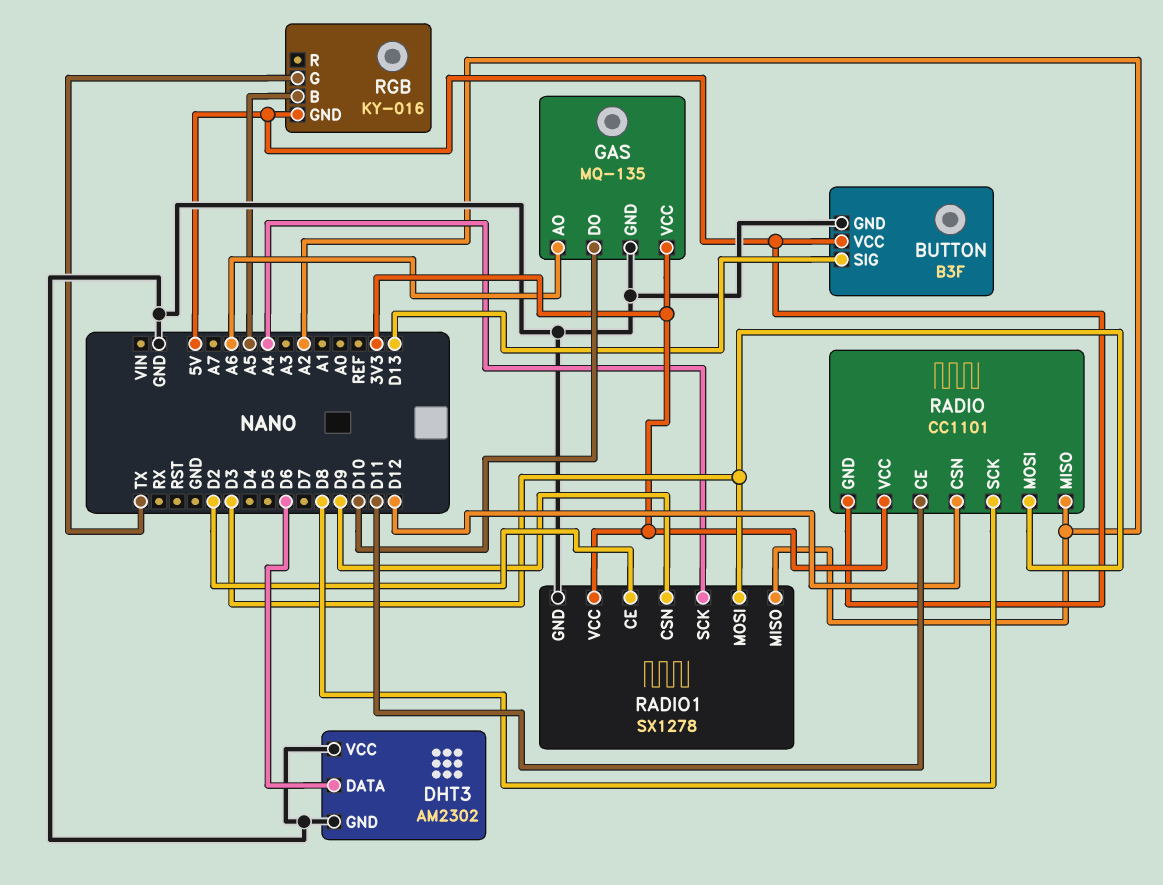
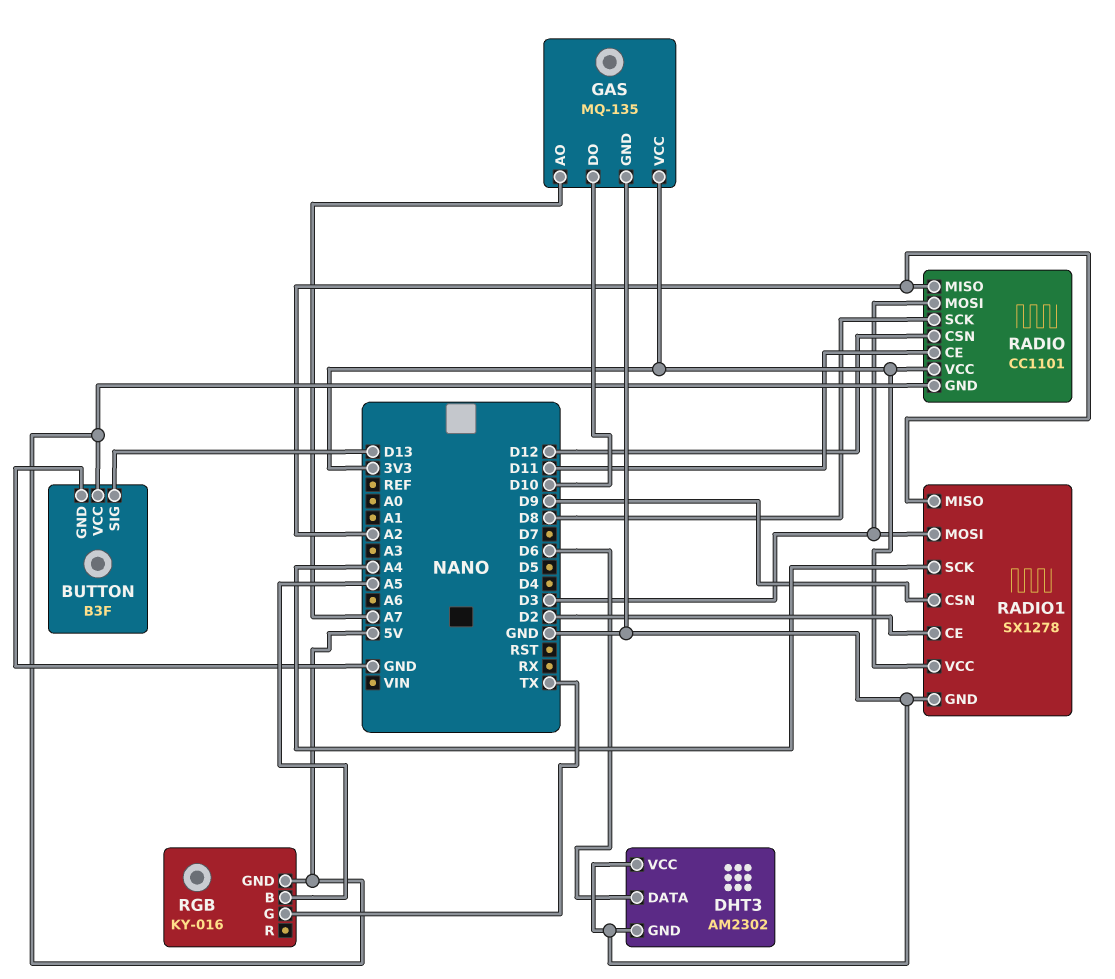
GAS pin AO: A6 -> A7

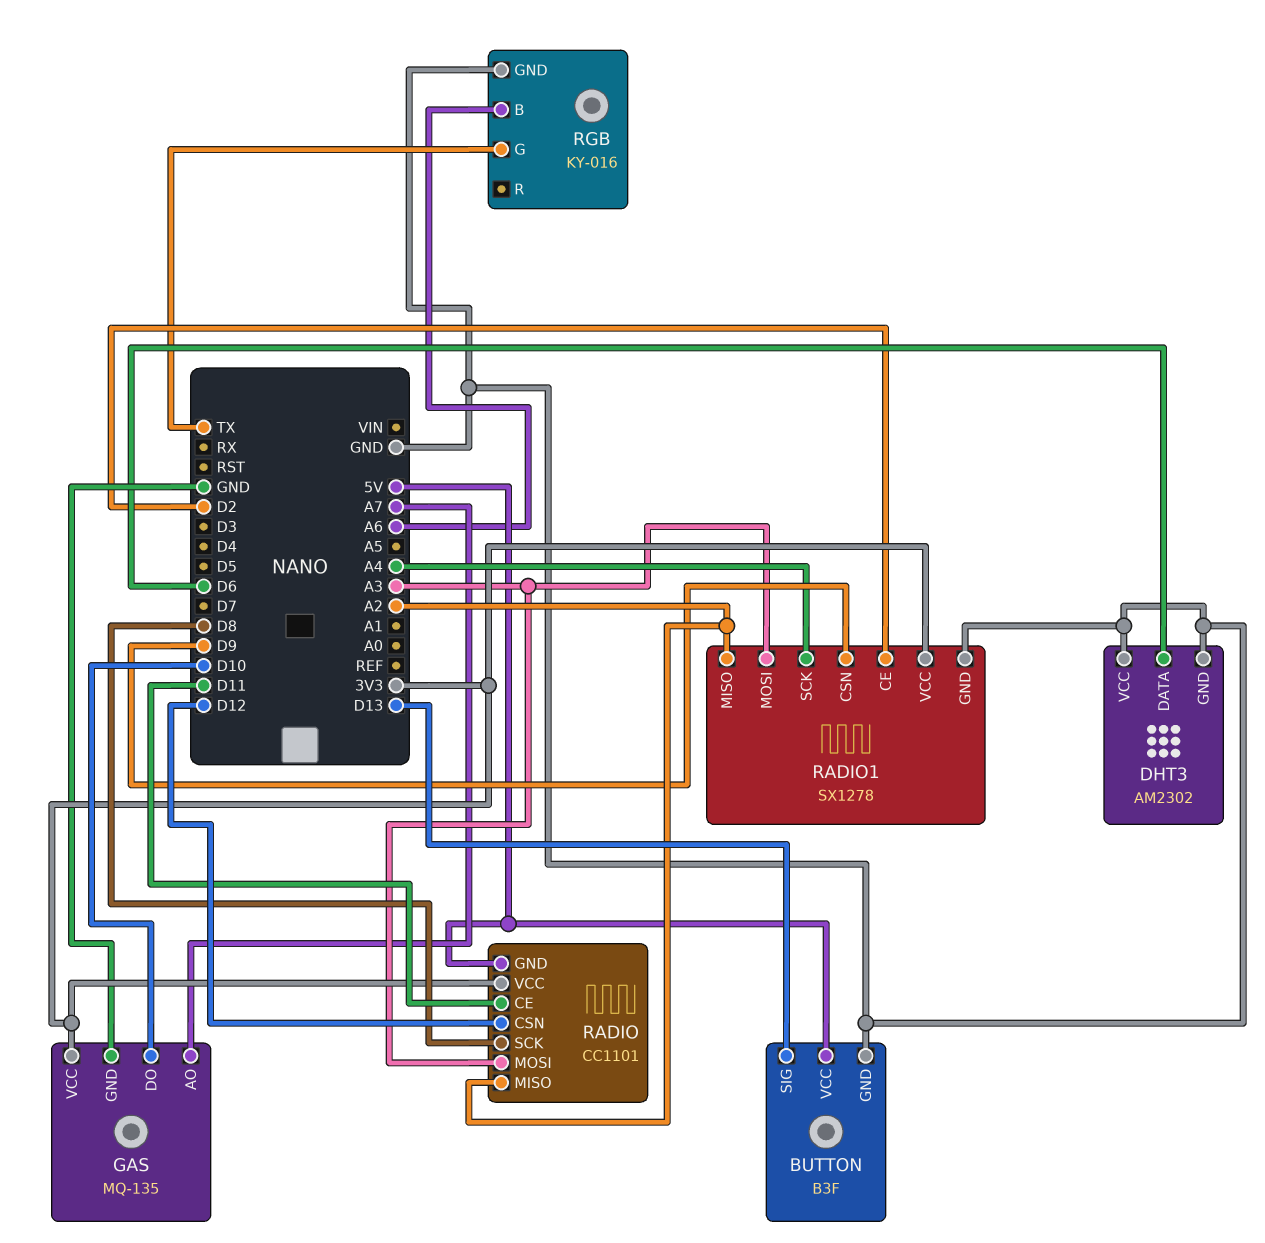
RADIO pin MOSI: D3 -> A3
RADIO1 pin MOSI: D3 -> A3
RGB pin B: A5 -> A6
RGB pin GND: 5V -> GND

